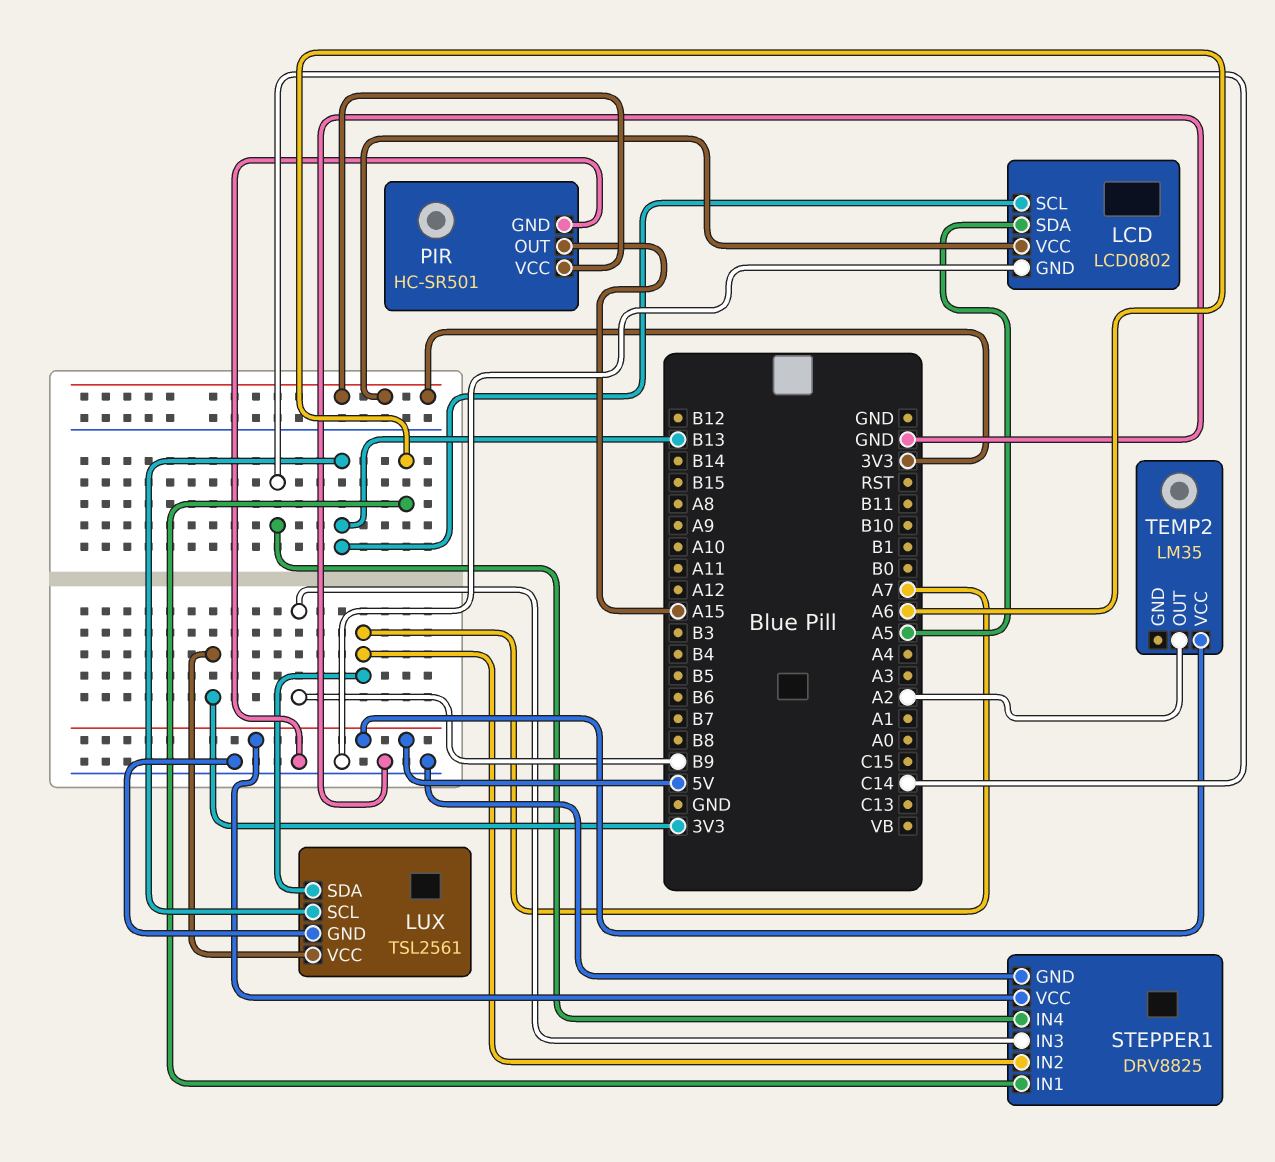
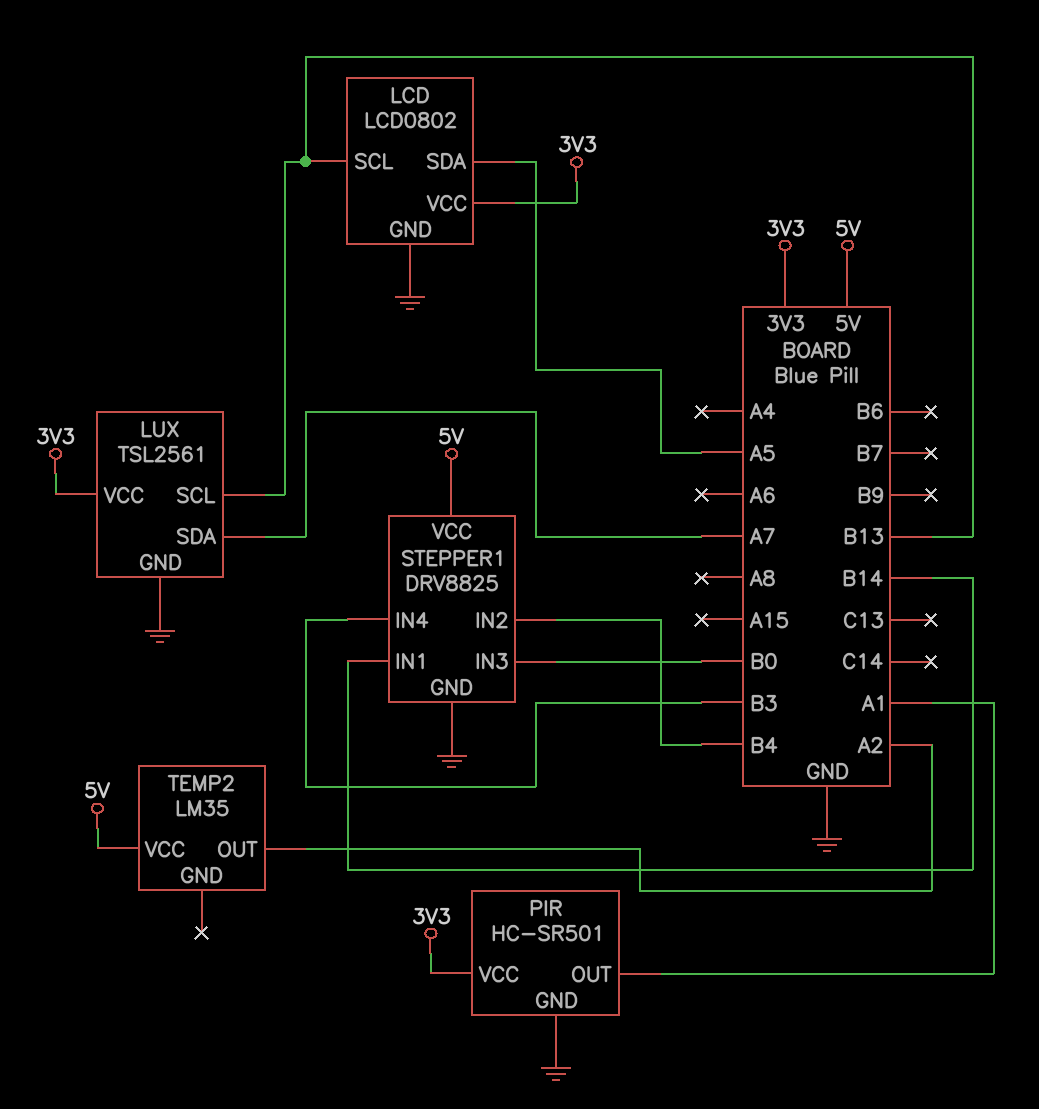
PIR pin OUT: A15 -> A1
STEPPER1 pin IN1: A6 -> B14
STEPPER1 pin IN2: A7 -> B4
STEPPER1 pin IN3: B9 -> B0
STEPPER1 pin IN4: C14 -> B3

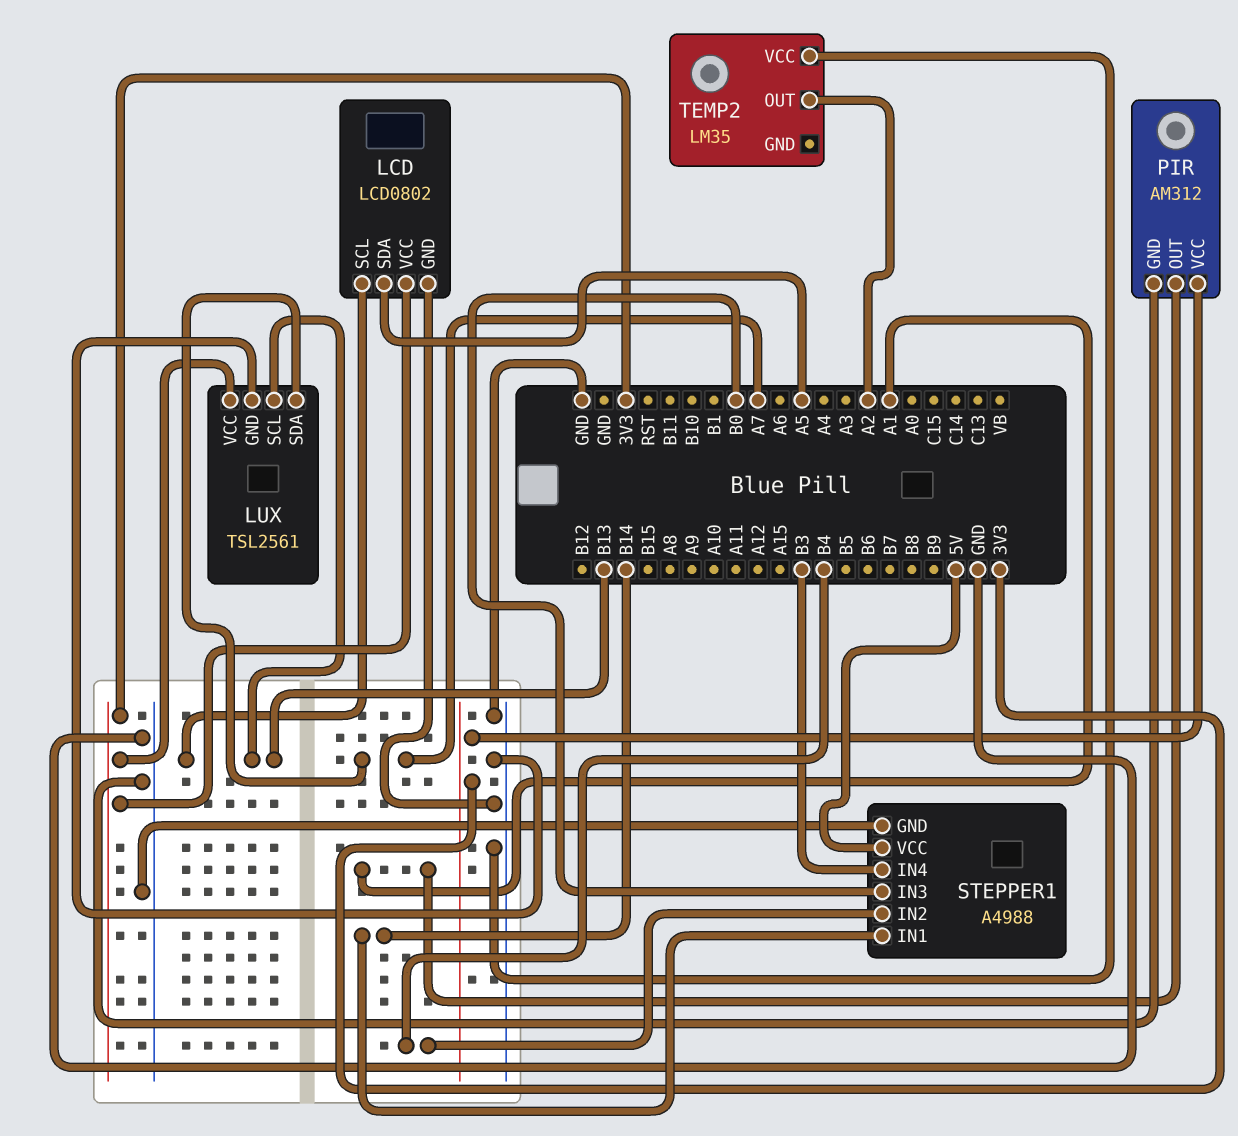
PIR: HC-SR501 -> AM312
STEPPER1: DRV8825 -> A4988
TEMP2 pin VCC: 5V -> GND

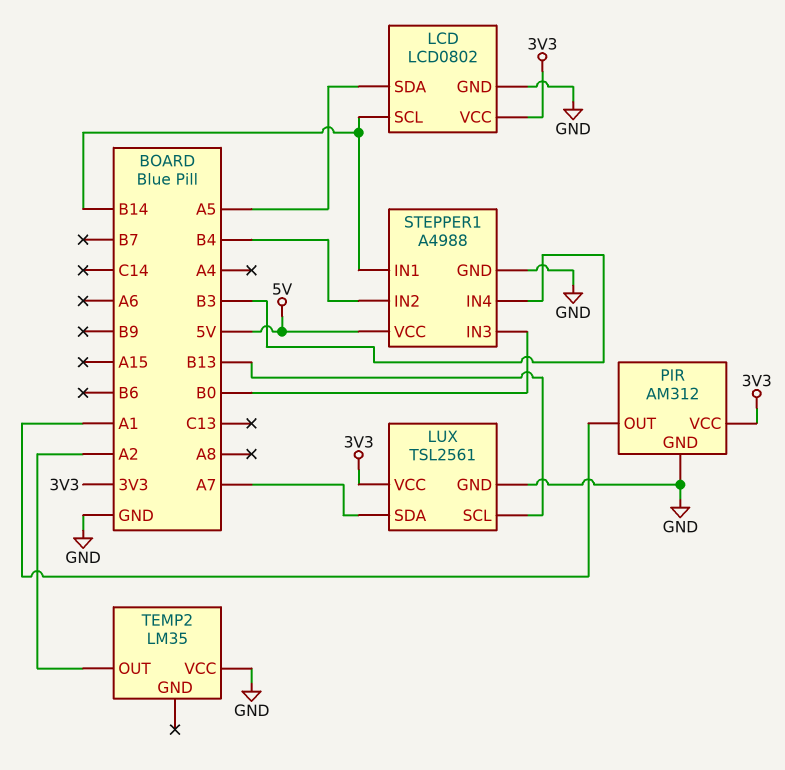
LCD pin SCL: B13 -> B14

